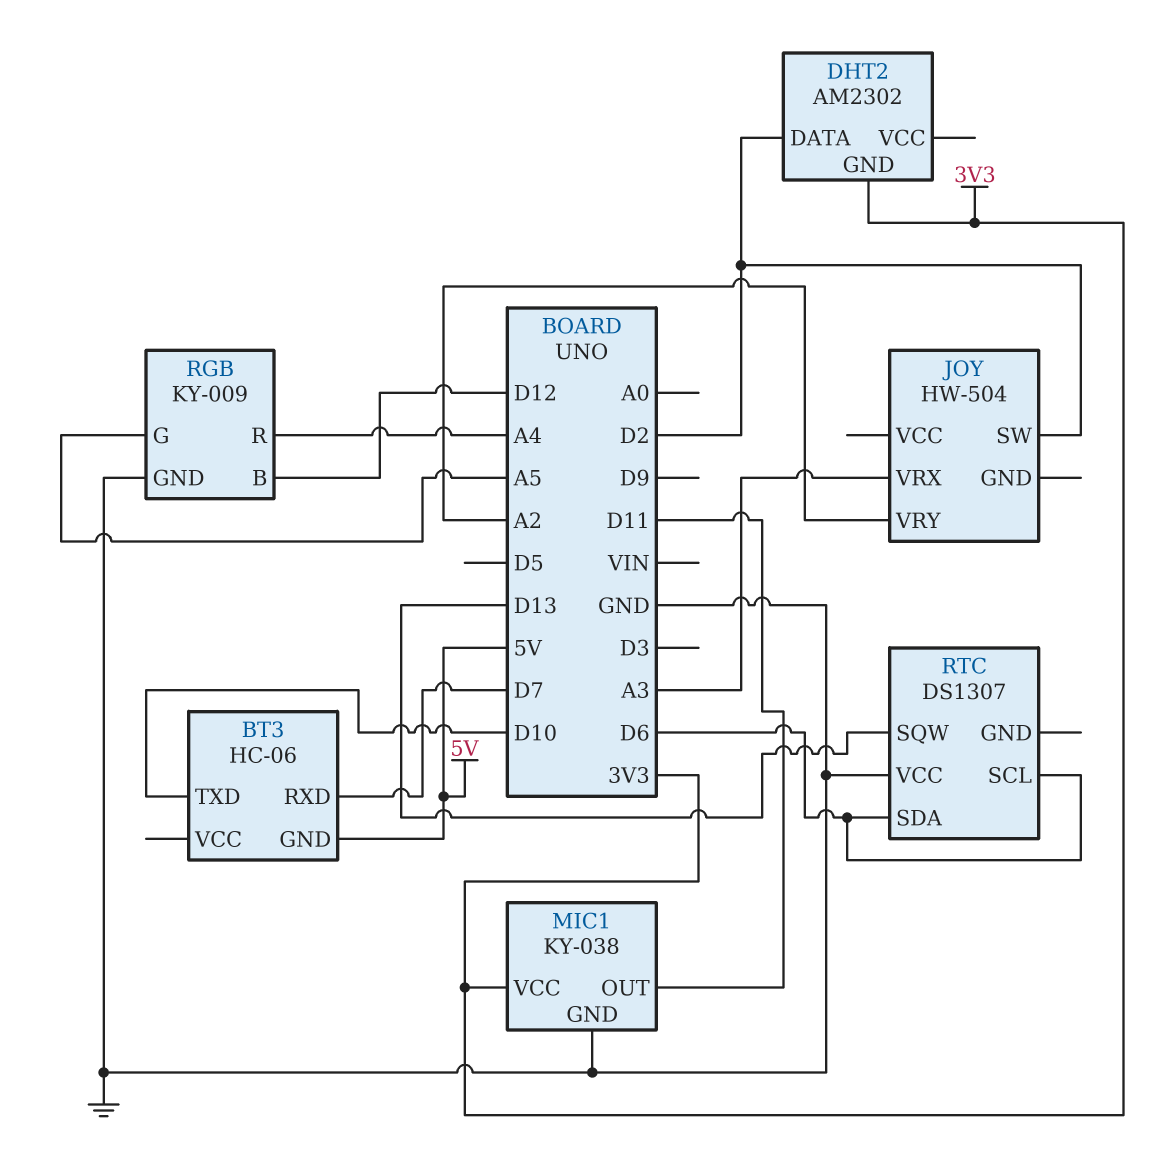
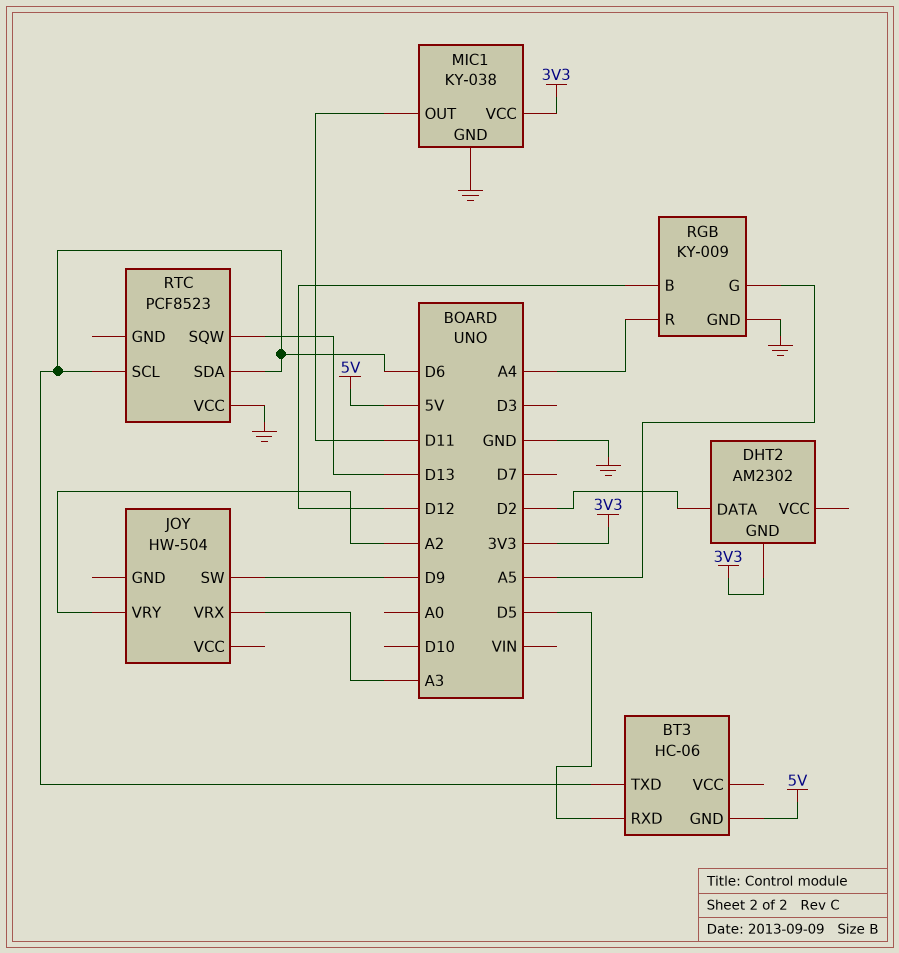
BT3 pin RXD: D7 -> D5
BT3 pin TXD: D10 -> D6
JOY pin SW: D2 -> D9
RTC: DS1307 -> PCF8523

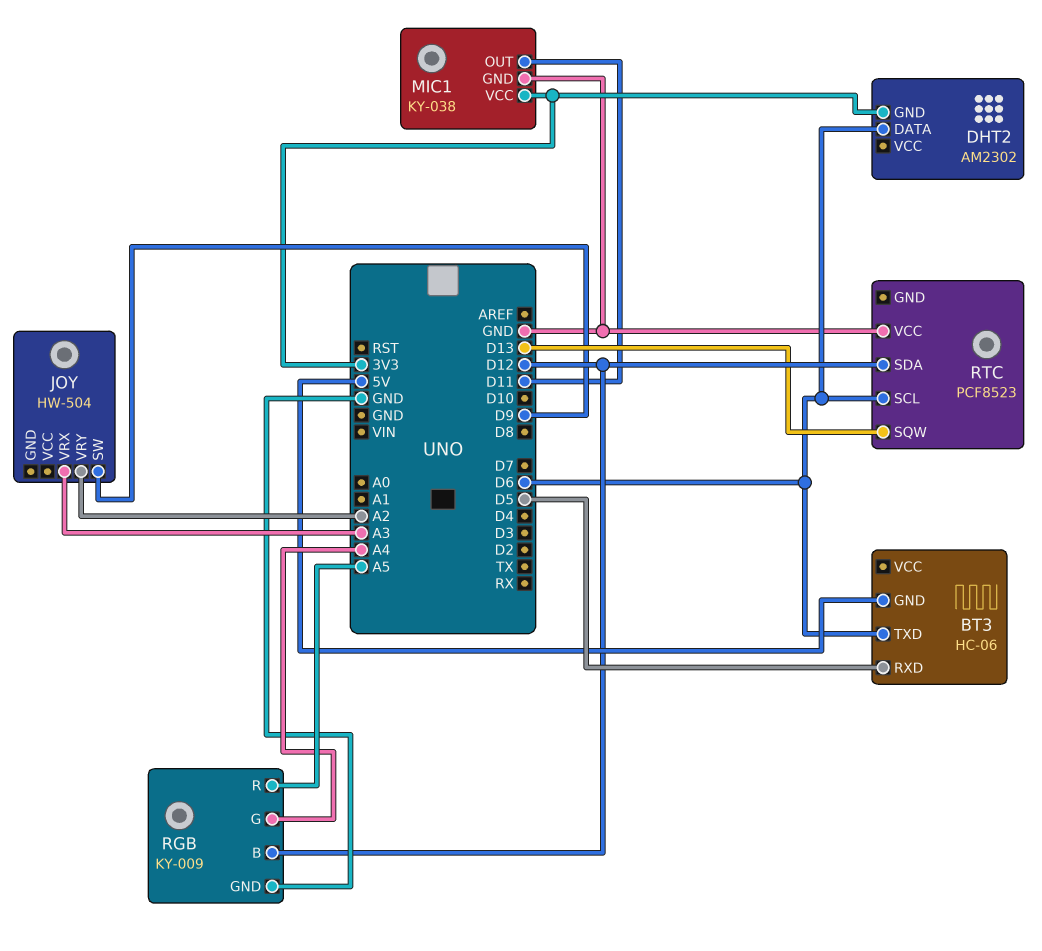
DHT2 pin DATA: D2 -> D6
RGB pin G: A5 -> A4
RGB pin R: A4 -> A5
RTC pin SDA: D6 -> D12

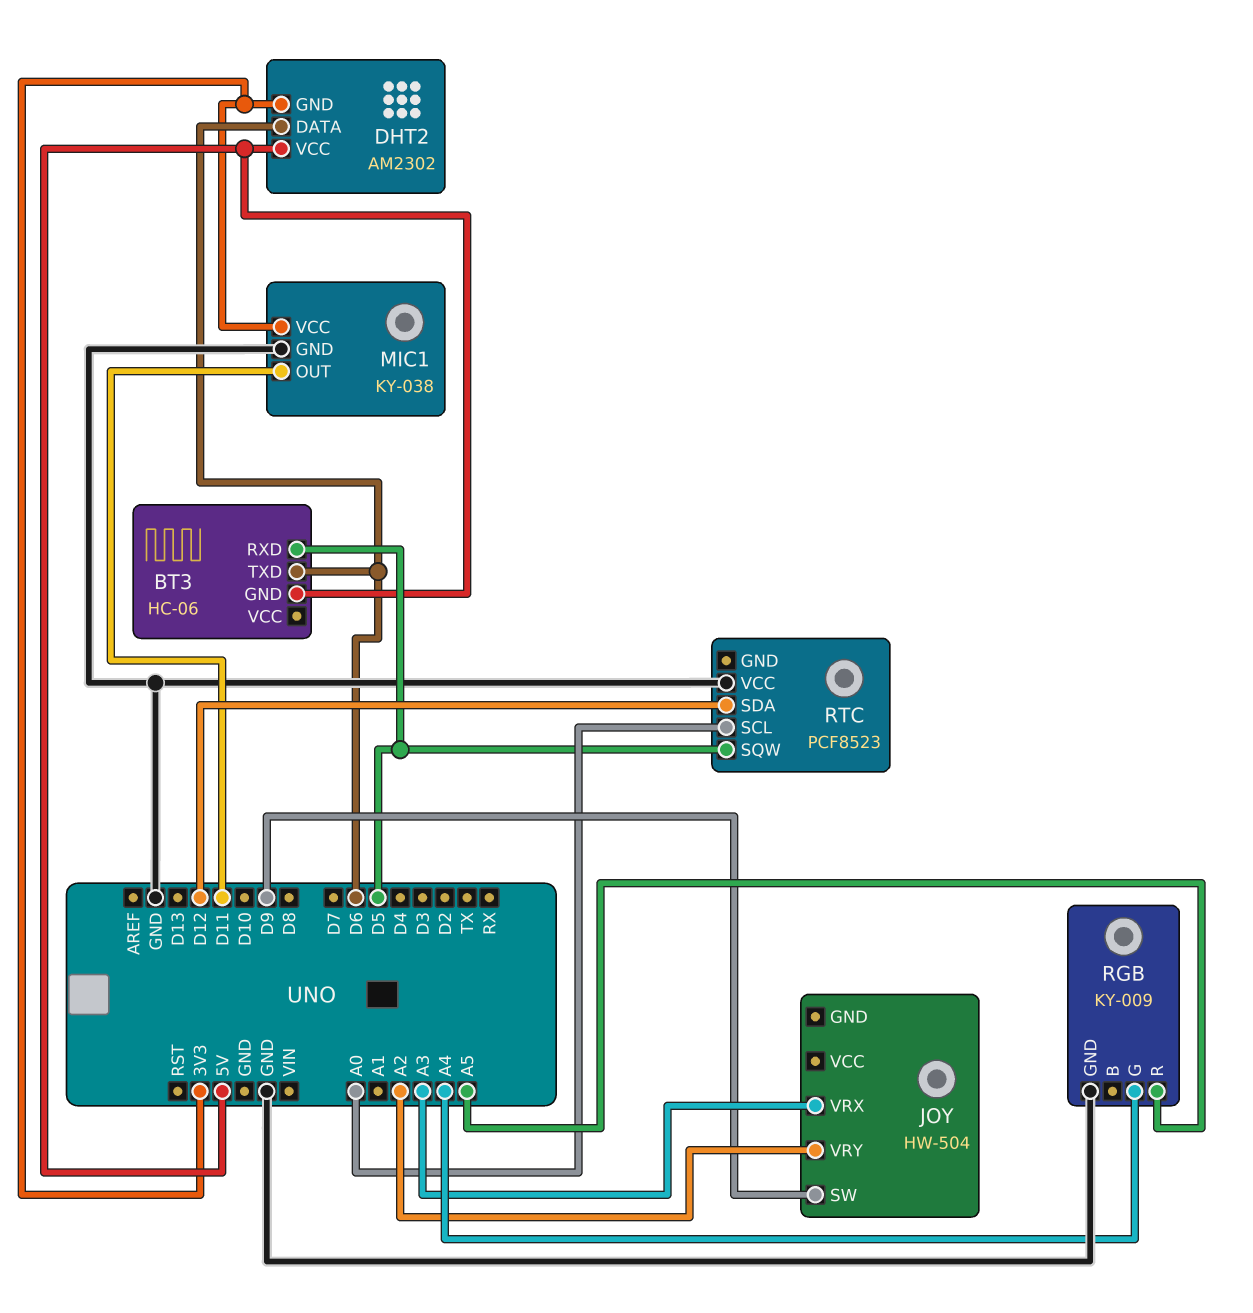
DHT2 pin VCC: none -> 5V
RGB pin B: D12 -> none
RTC pin SCL: D6 -> A0
RTC pin SQW: D13 -> D5

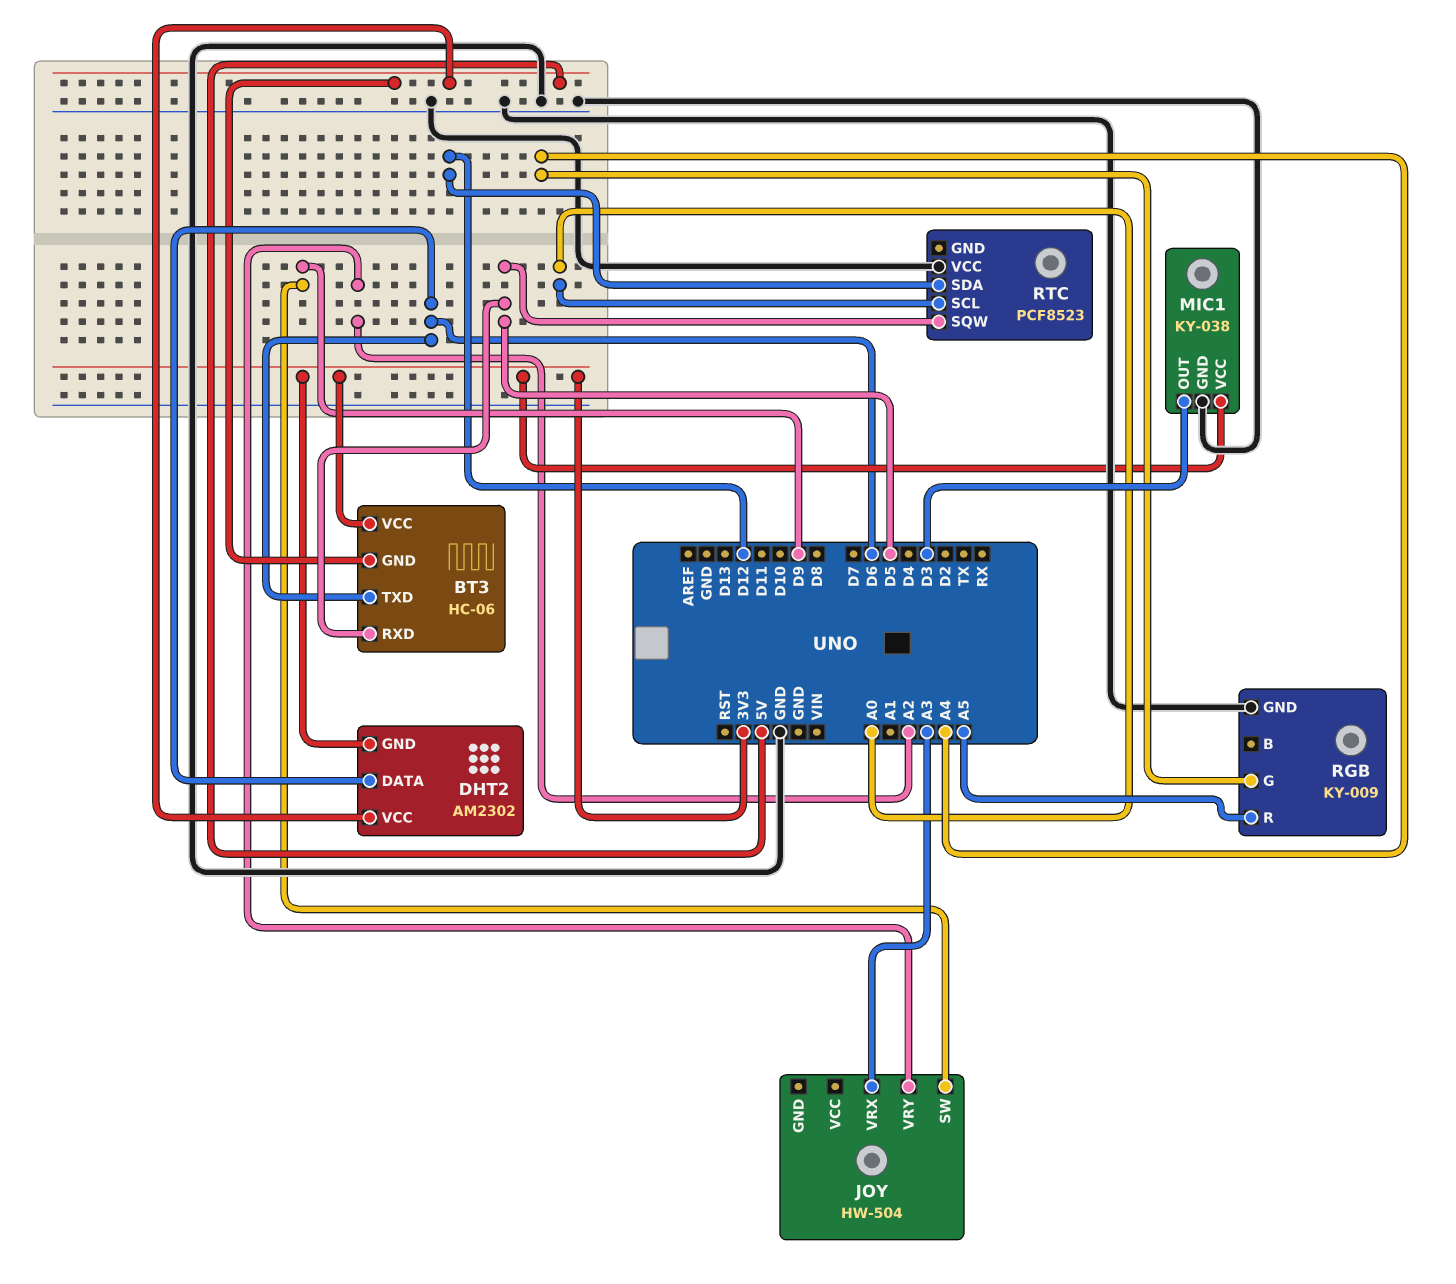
BT3 pin VCC: none -> 3V3
MIC1 pin OUT: D11 -> D3

